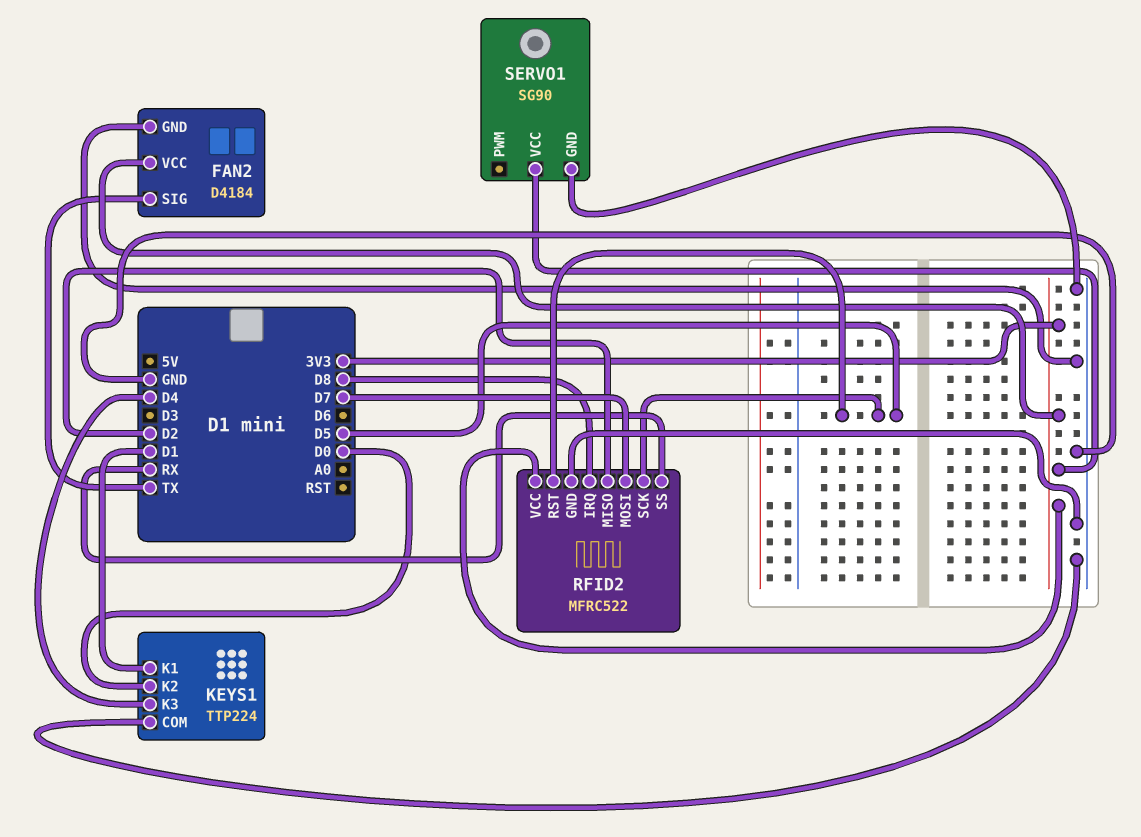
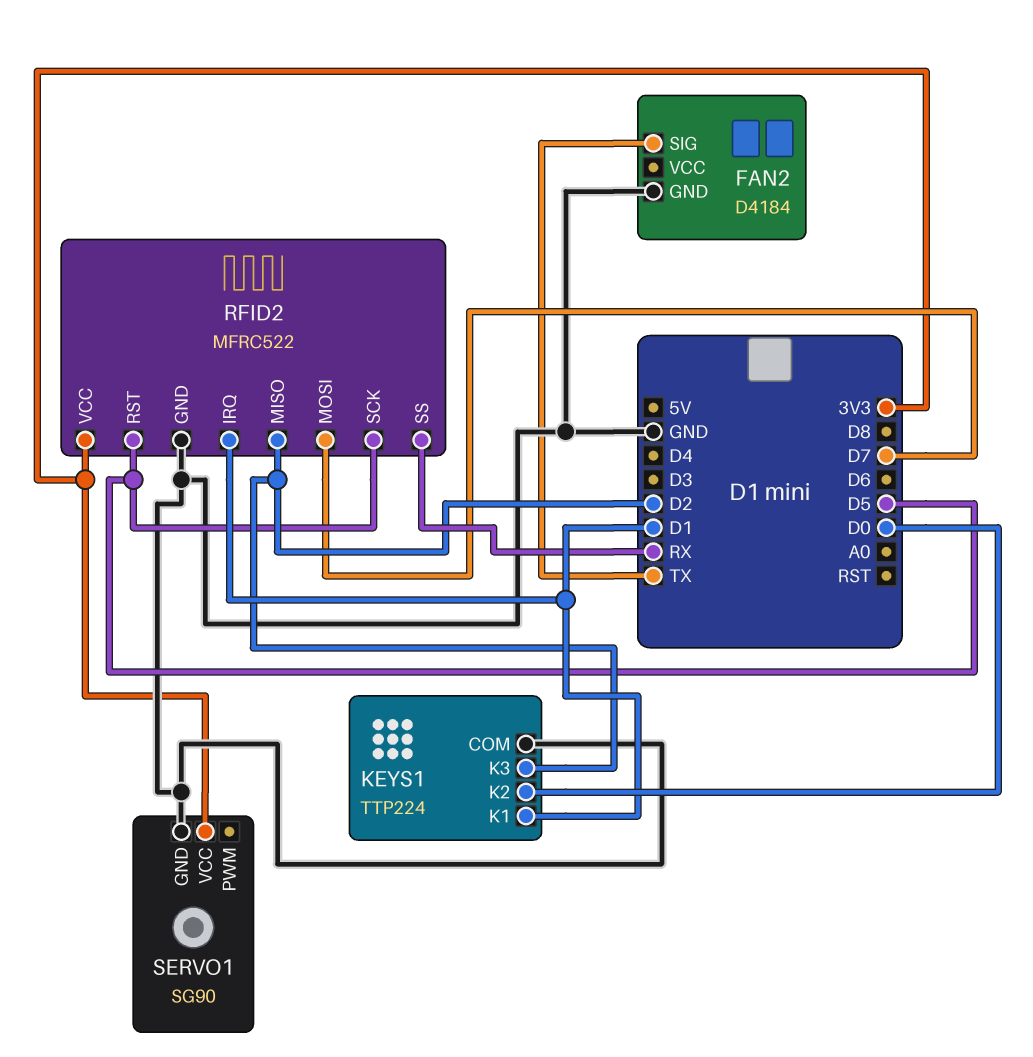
FAN2 pin VCC: 3V3 -> none
KEYS1 pin K3: D4 -> D2
RFID2 pin IRQ: D8 -> D1

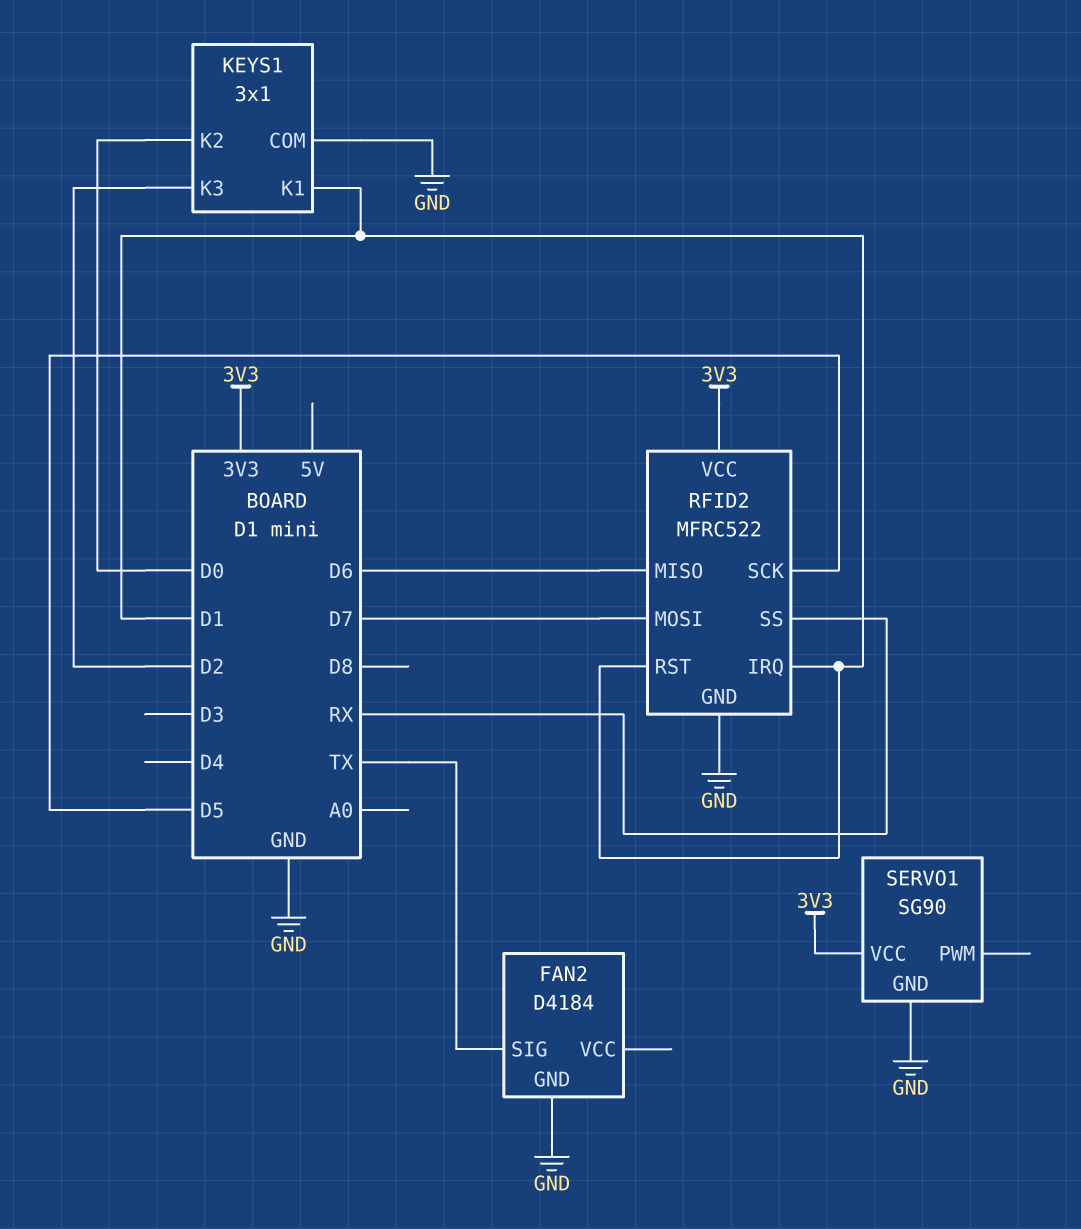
KEYS1: TTP224 -> 3x1
RFID2 pin MISO: D2 -> D6
RFID2 pin RST: D5 -> D1

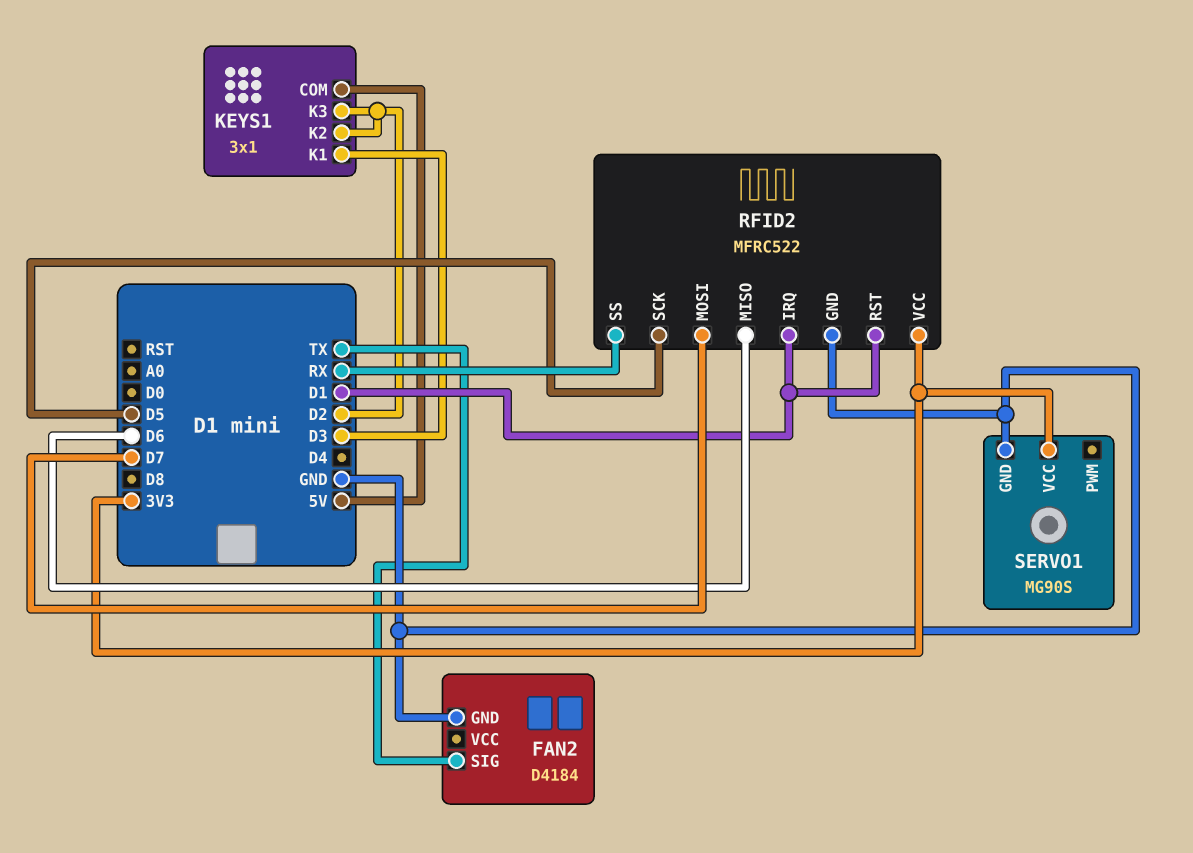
KEYS1 pin COM: GND -> 5V
KEYS1 pin K1: D1 -> D3
KEYS1 pin K2: D0 -> D2
SERVO1: SG90 -> MG90S

